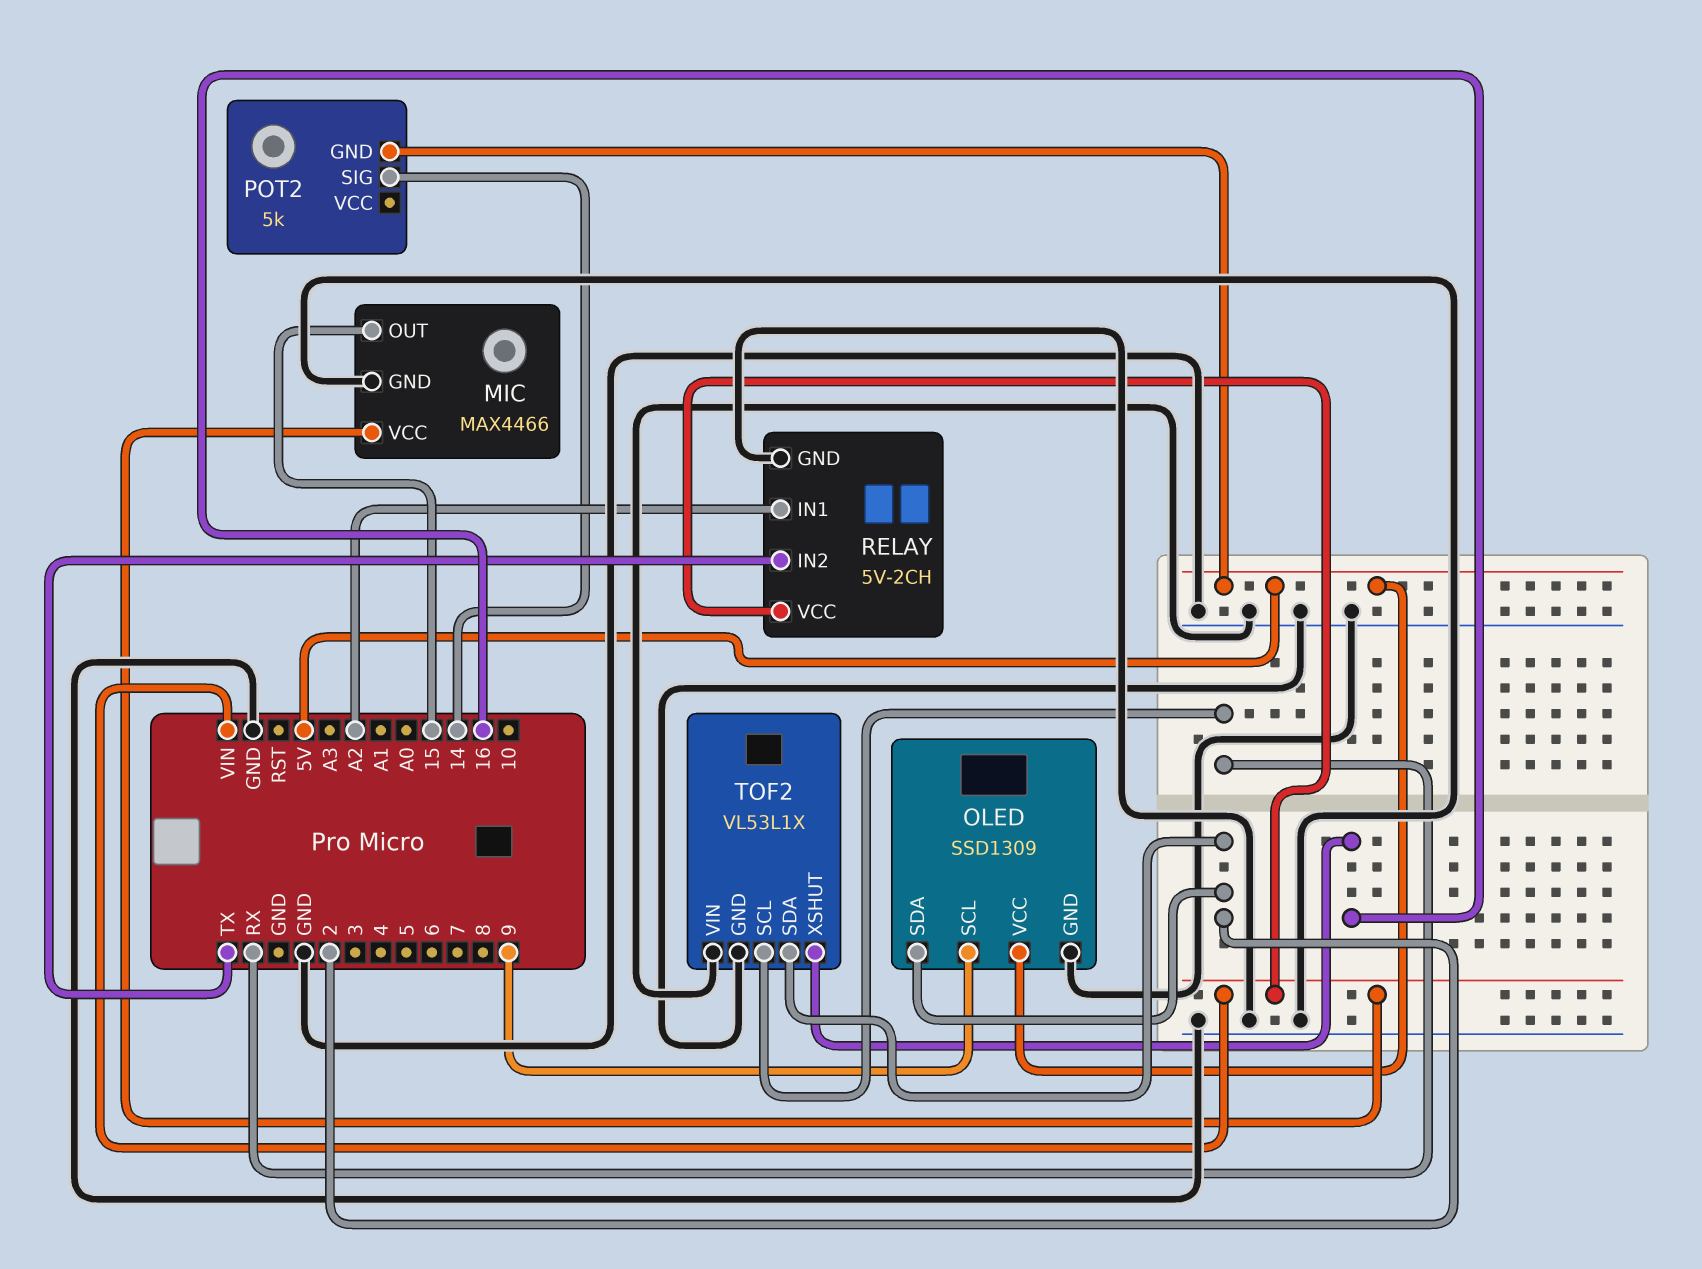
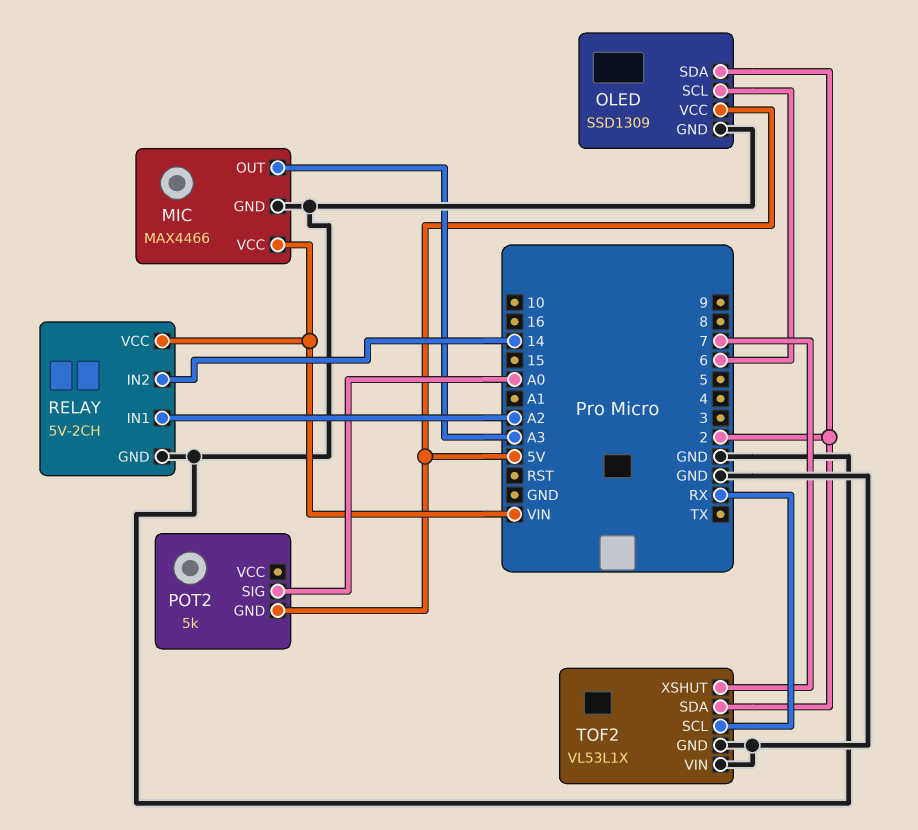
MIC pin OUT: 15 -> A3
OLED pin SCL: 9 -> 6
POT2 pin SIG: 14 -> A0
RELAY pin IN2: TX -> 14
TOF2 pin XSHUT: 16 -> 7

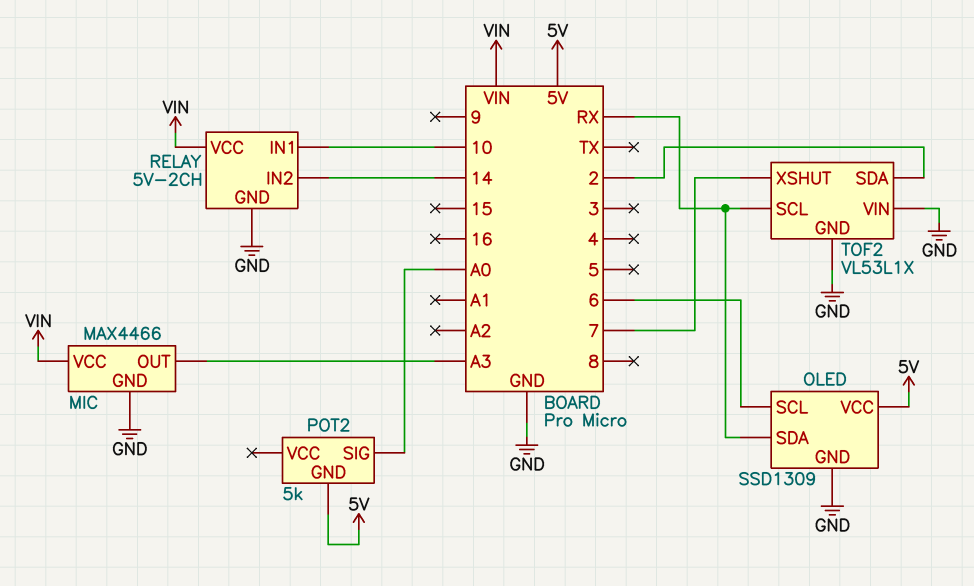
OLED pin SDA: 2 -> RX
RELAY pin IN1: A2 -> 10

